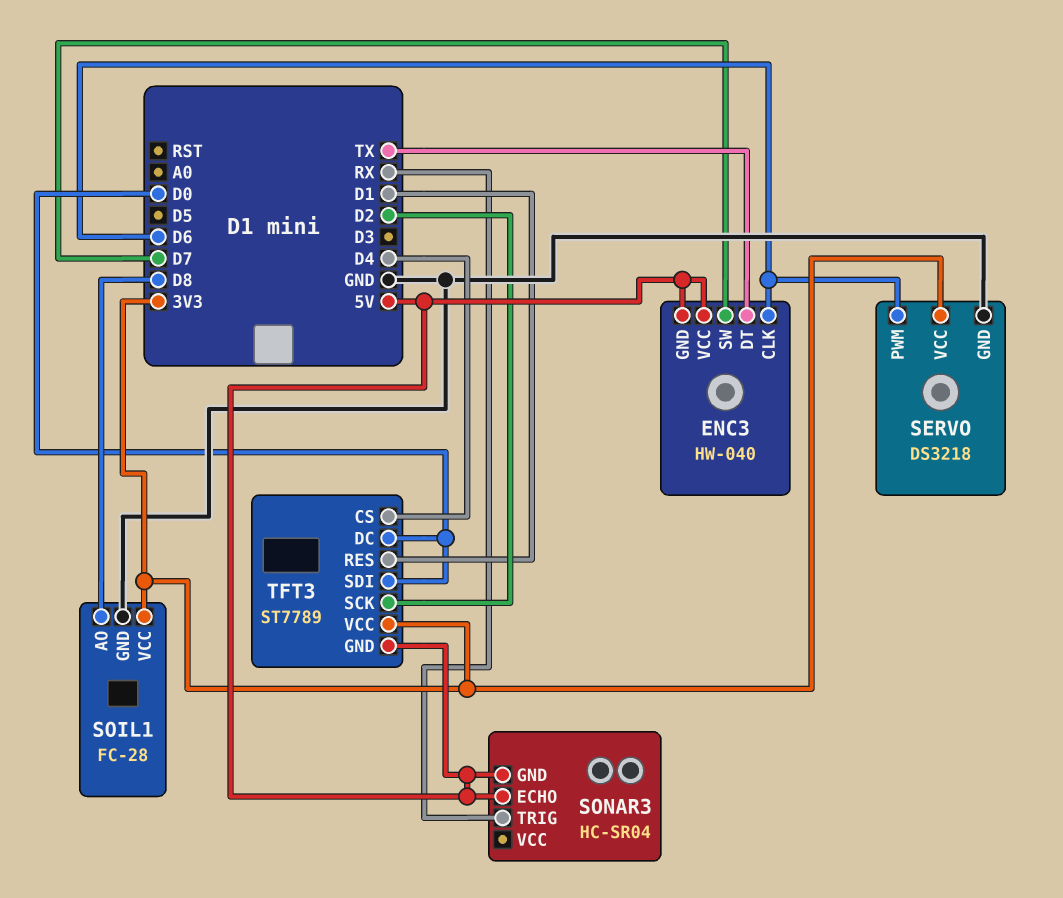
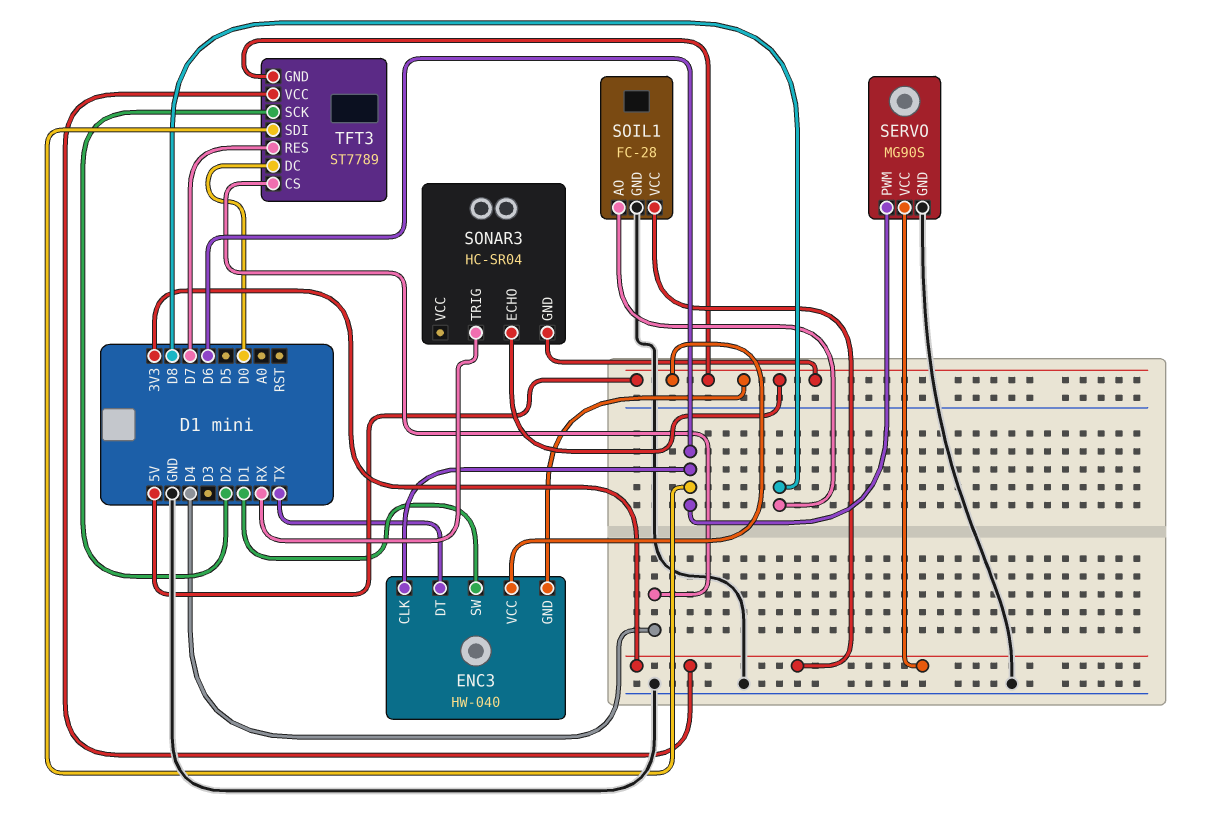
ENC3 pin SW: D7 -> D1
SERVO: DS3218 -> MG90S
TFT3 pin RES: D1 -> D7
TFT3 pin SDI: D0 -> D6

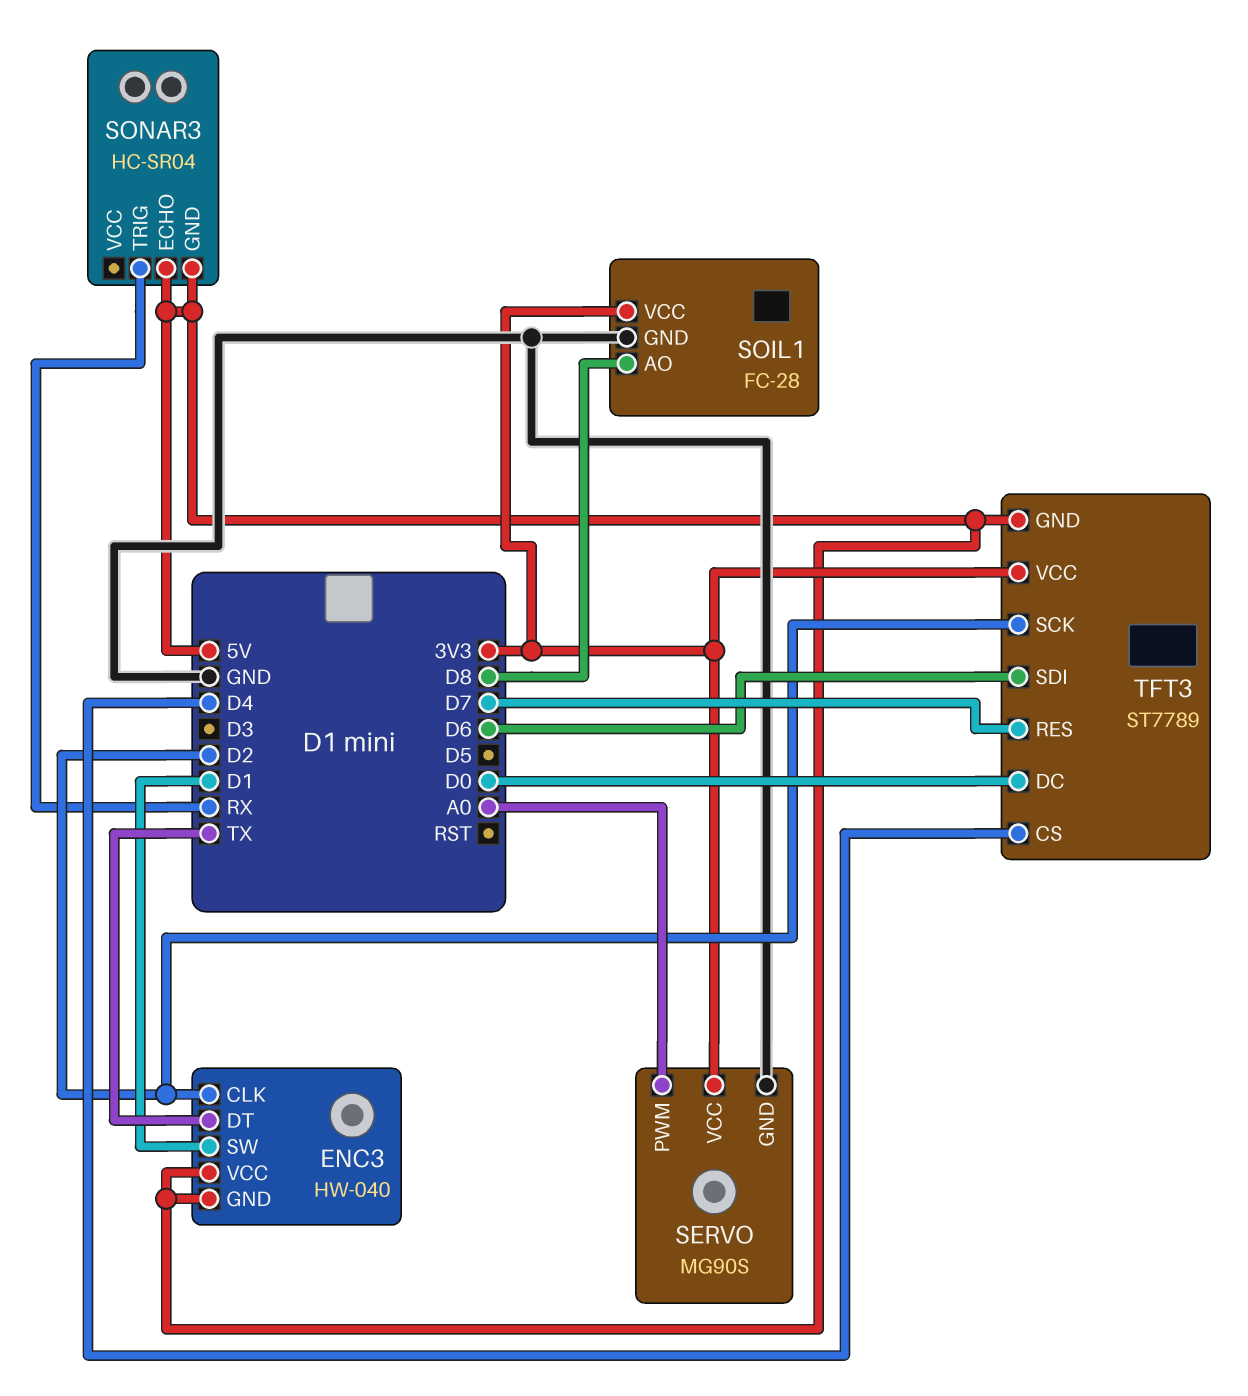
ENC3 pin CLK: D6 -> D2
SERVO pin PWM: D6 -> A0

